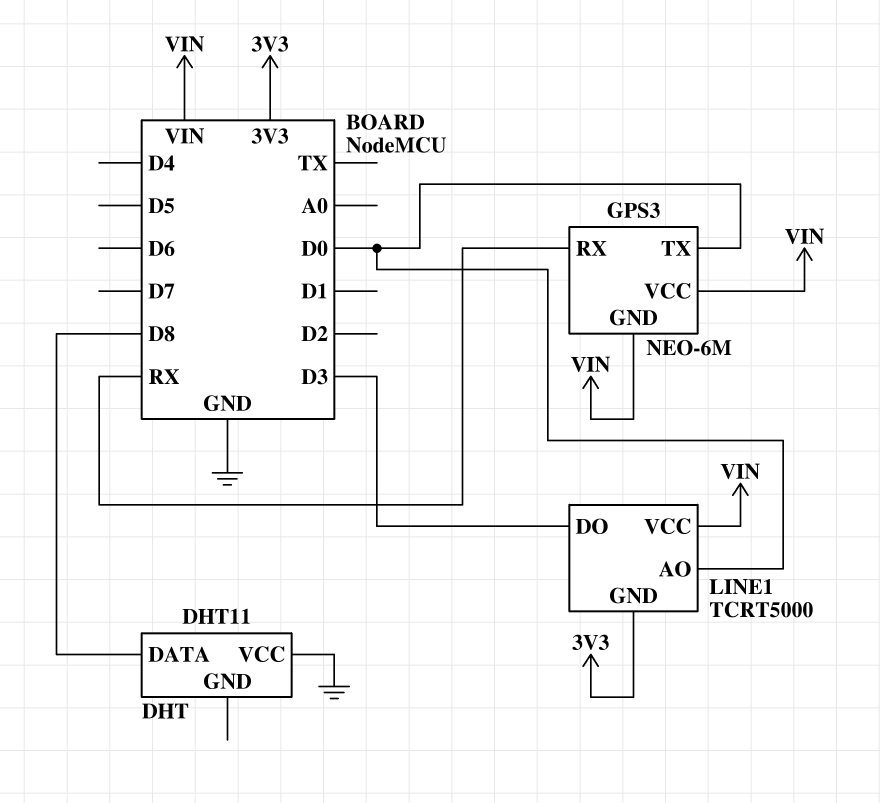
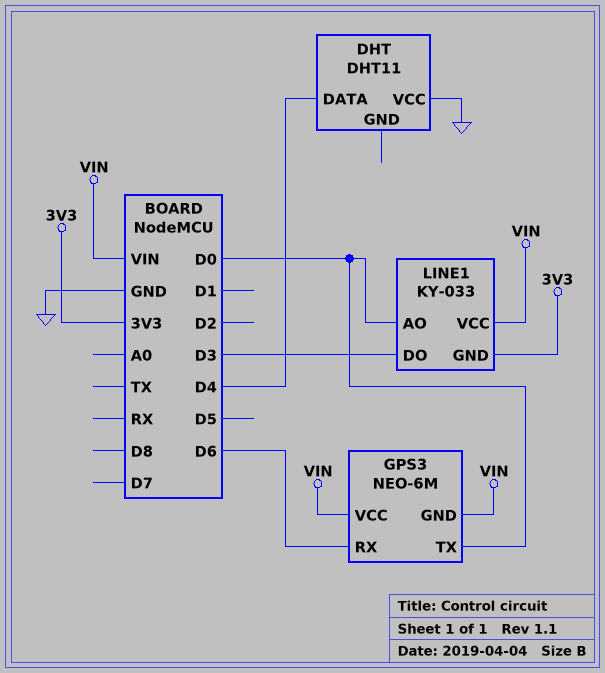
DHT pin DATA: D8 -> D4
GPS3 pin RX: RX -> D6
LINE1: TCRT5000 -> KY-033

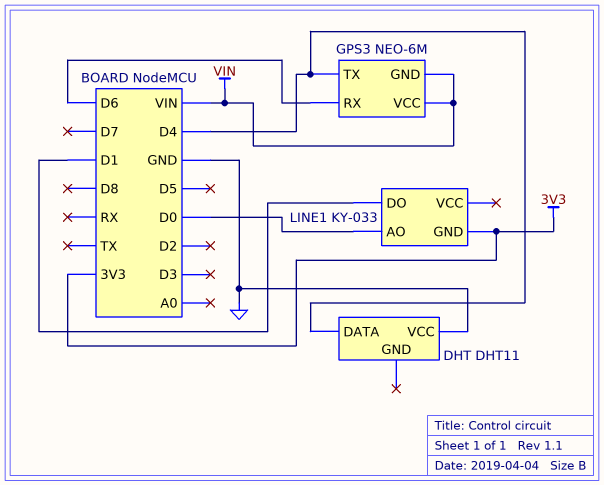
GPS3 pin TX: D0 -> D4
LINE1 pin DO: D3 -> D1
LINE1 pin VCC: VIN -> none

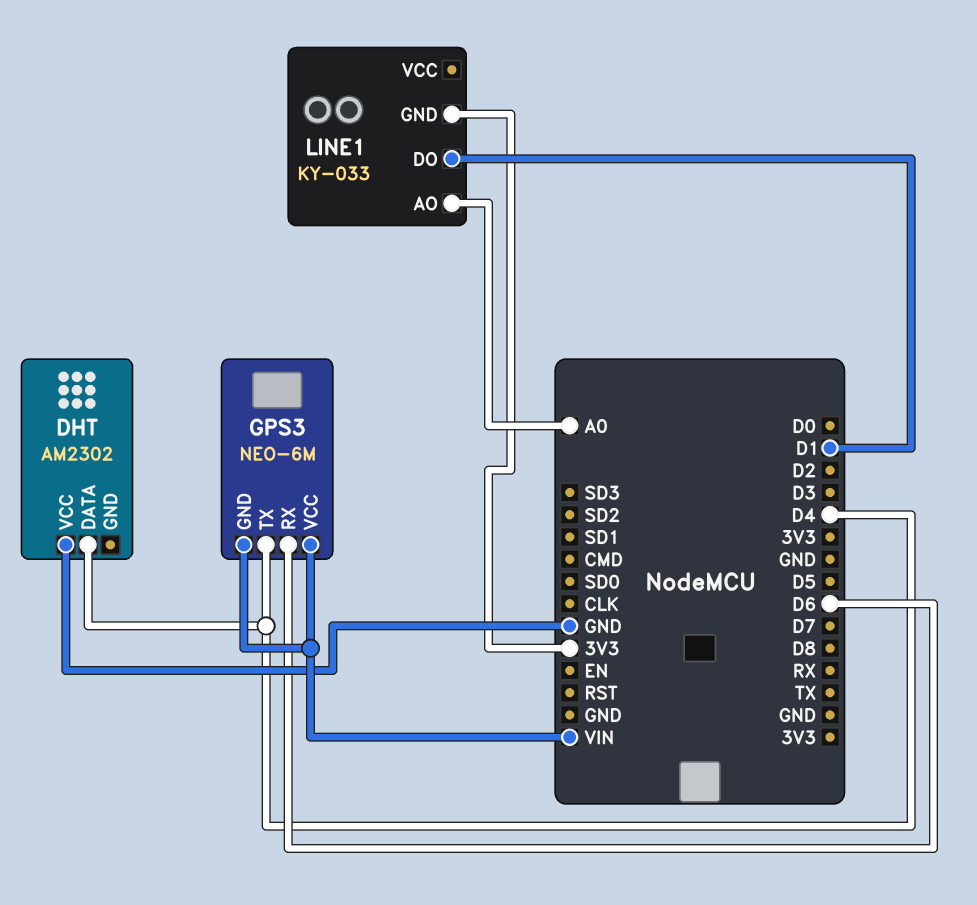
DHT: DHT11 -> AM2302
LINE1 pin AO: D0 -> A0

